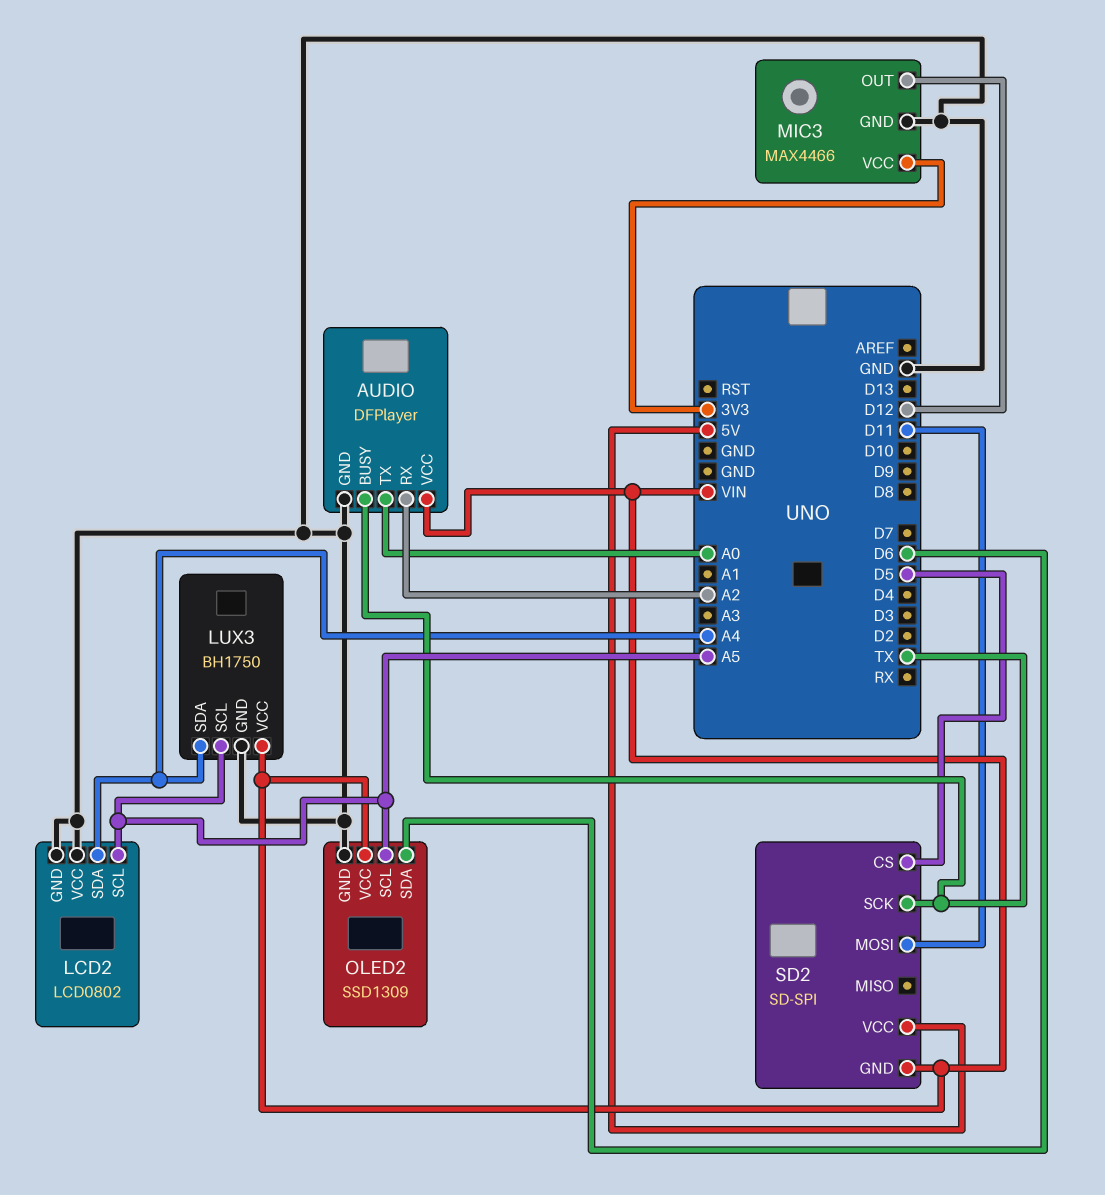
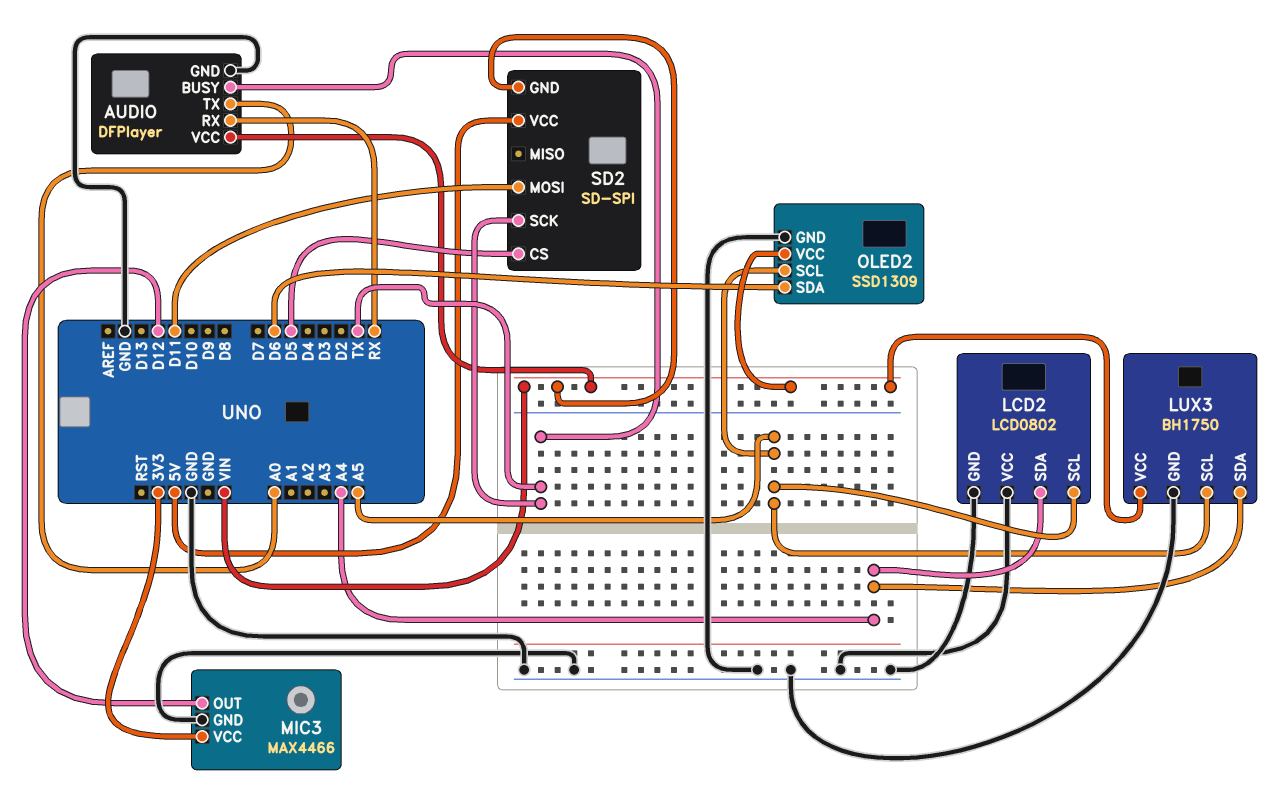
AUDIO pin RX: A2 -> RX

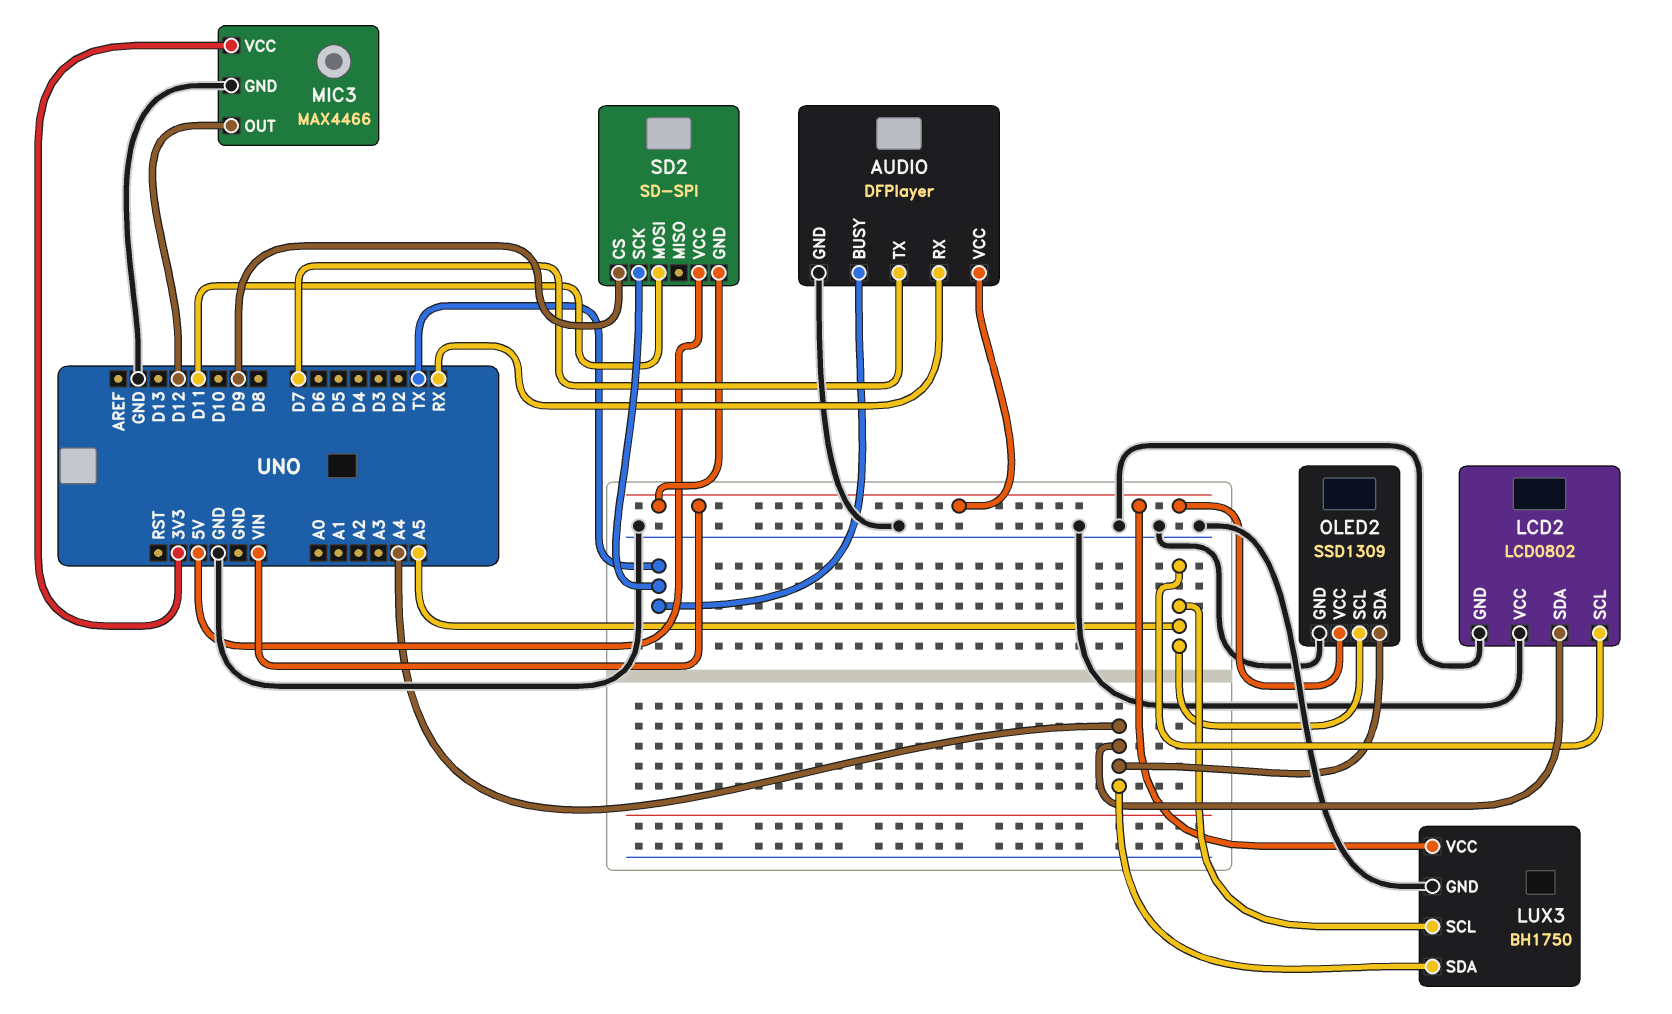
AUDIO pin TX: A0 -> D7
OLED2 pin SDA: D6 -> A4
SD2 pin CS: D5 -> D9

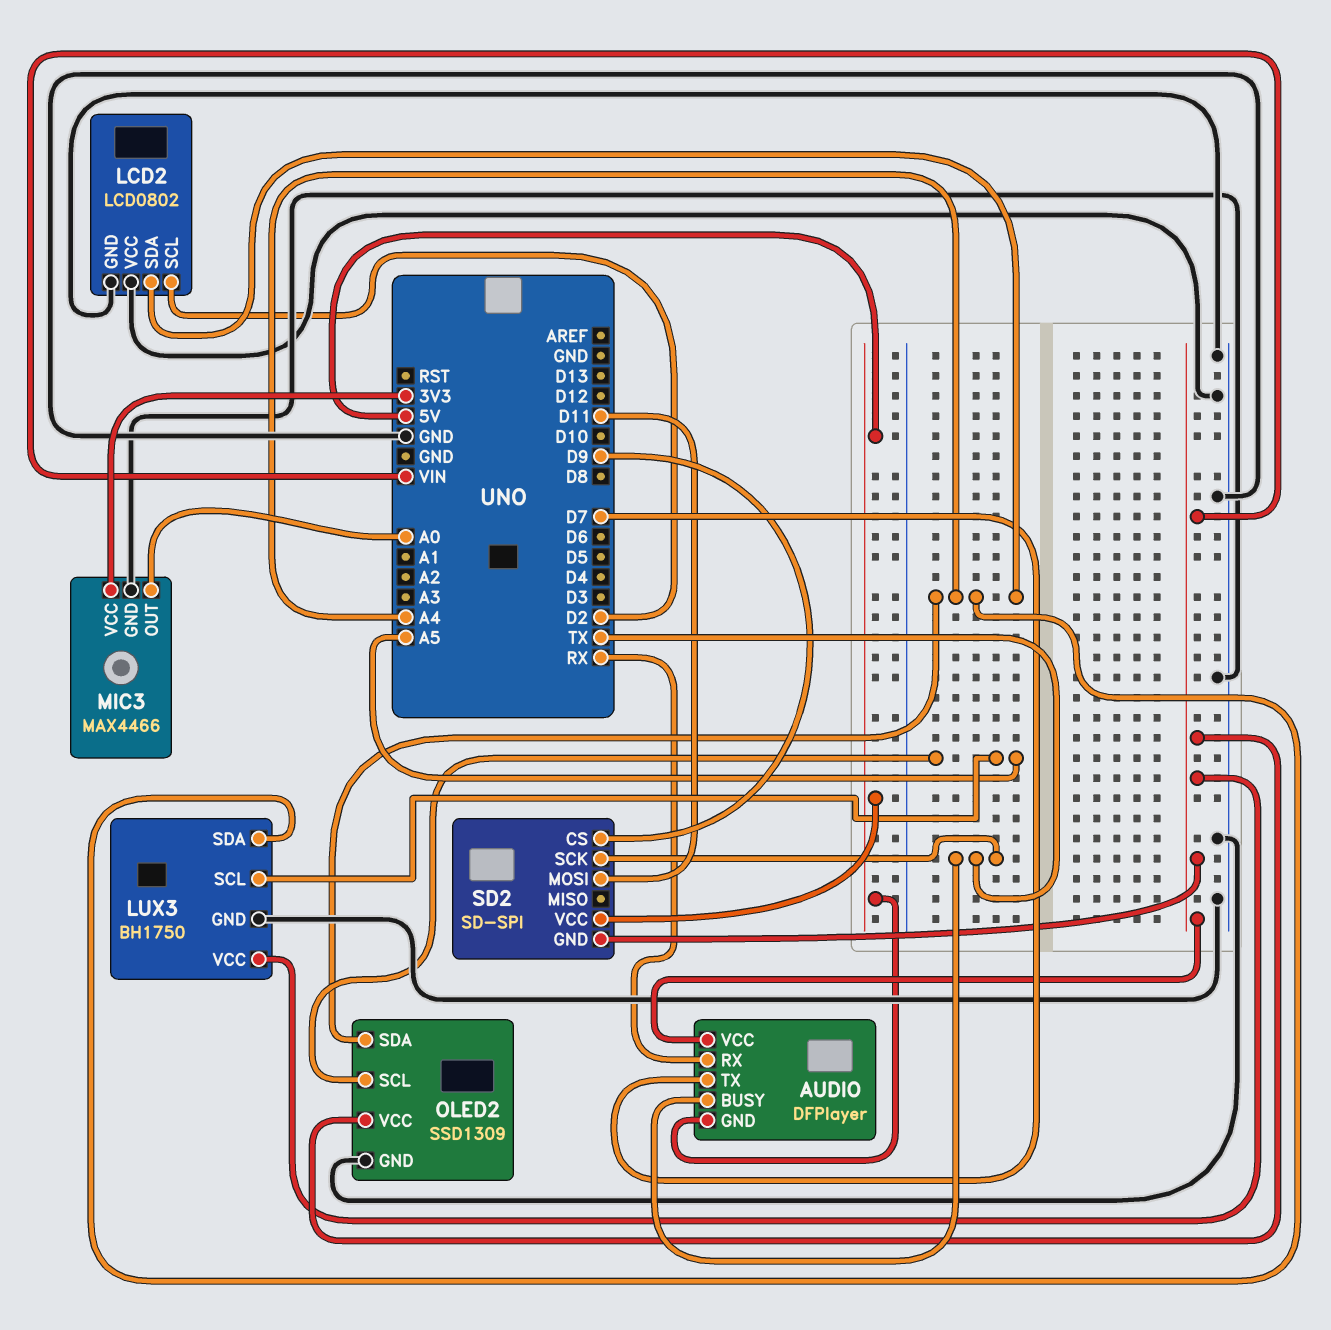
AUDIO pin GND: GND -> 5V
LCD2 pin SCL: A5 -> D2
MIC3 pin OUT: D12 -> A0

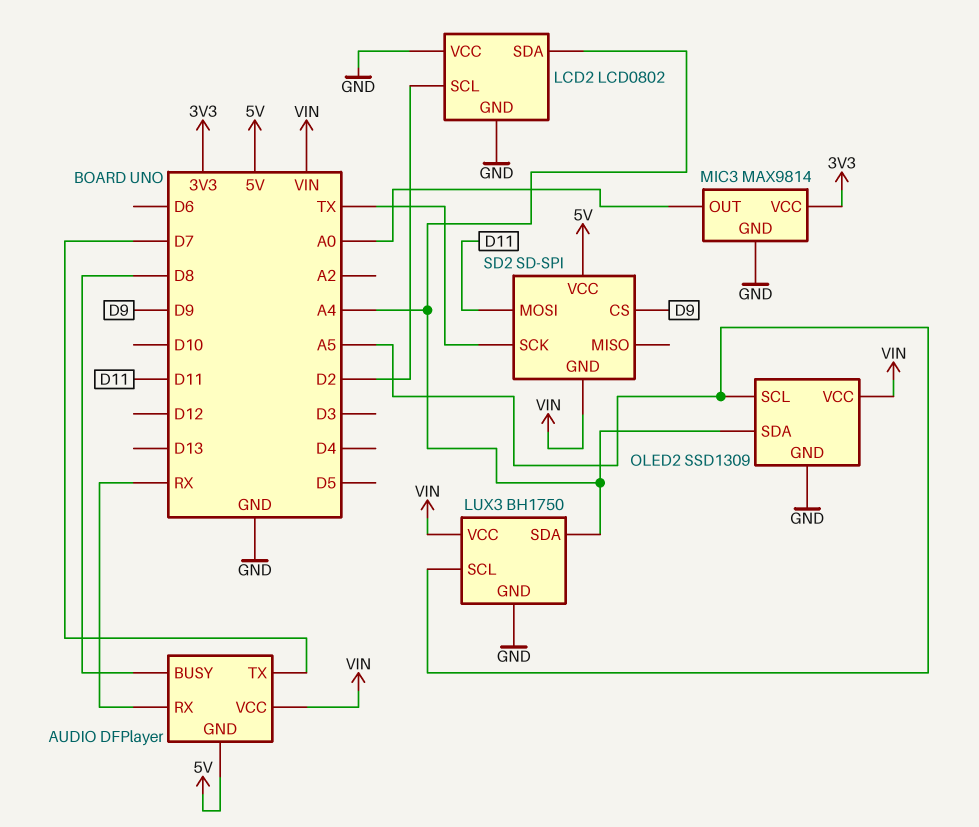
AUDIO pin BUSY: TX -> D8
MIC3: MAX4466 -> MAX9814

